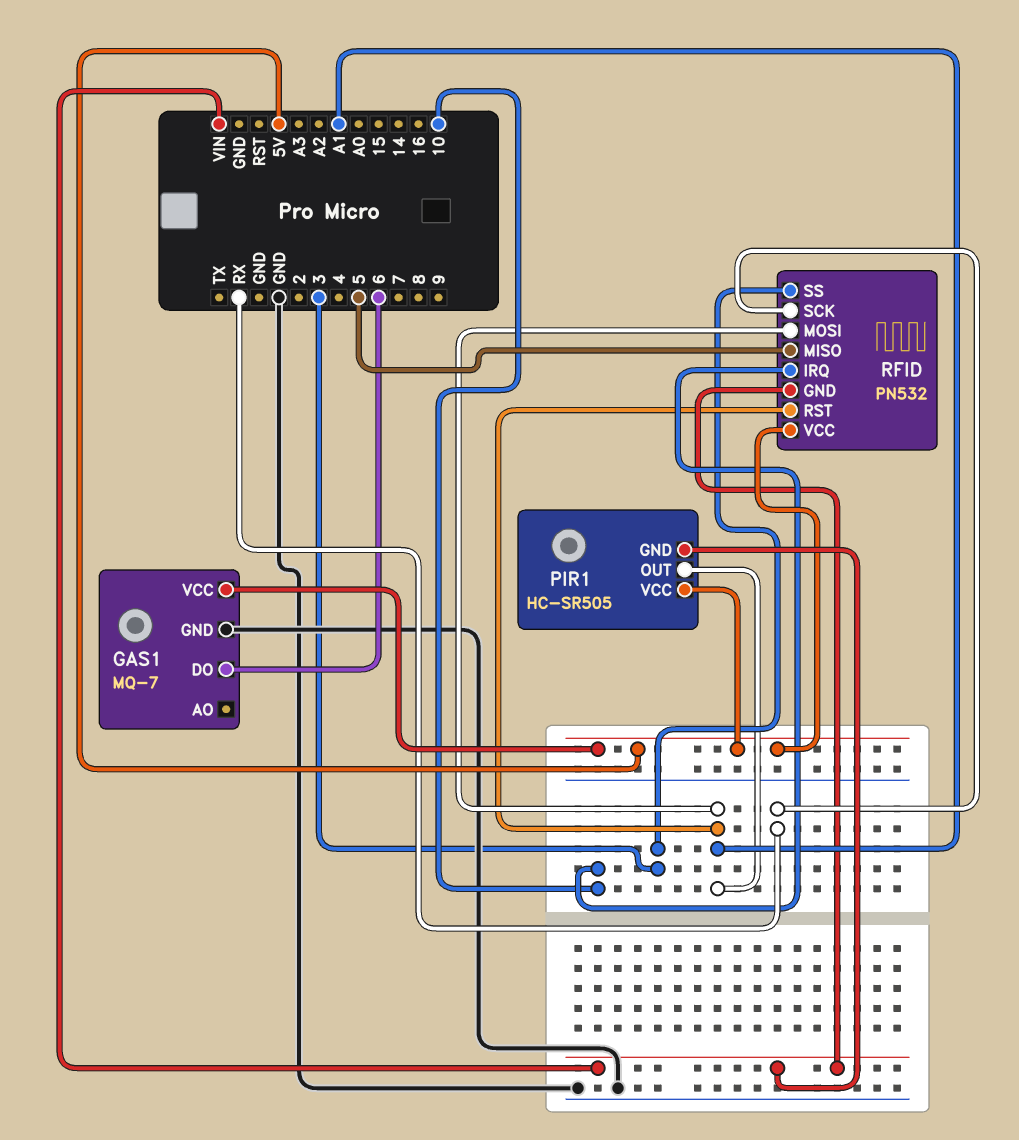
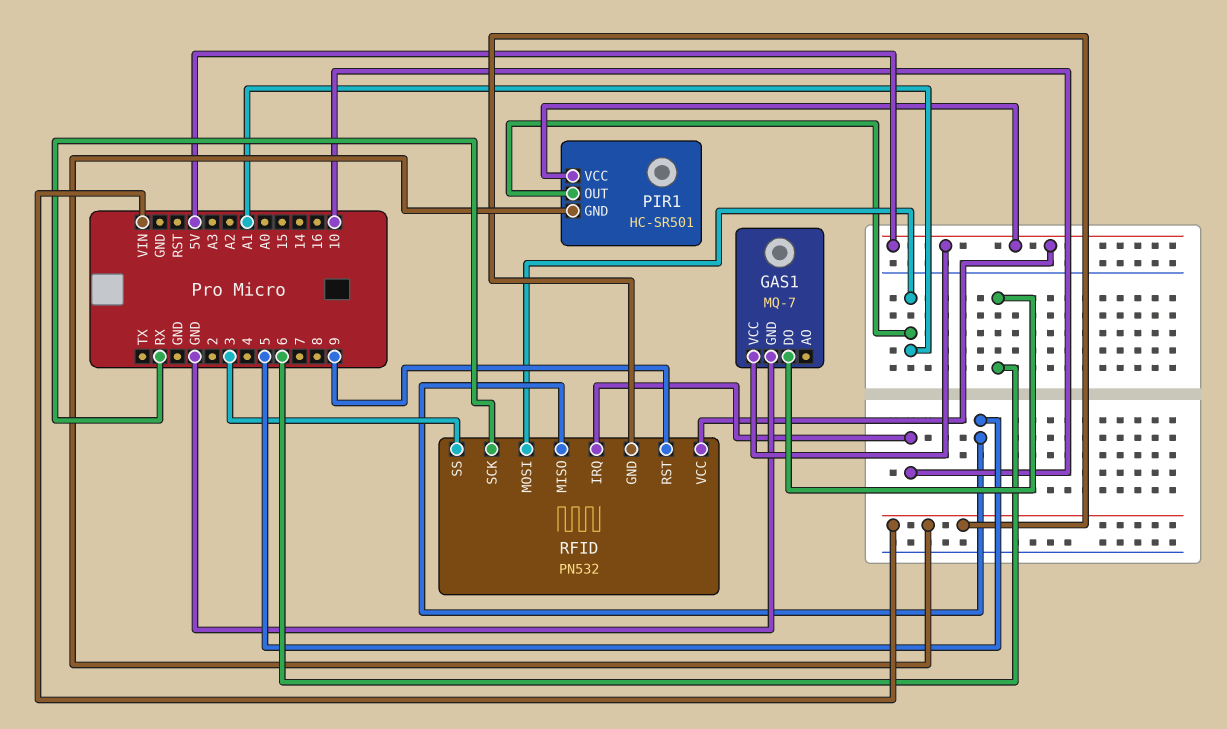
PIR1: HC-SR505 -> HC-SR501
RFID pin RST: A1 -> 9

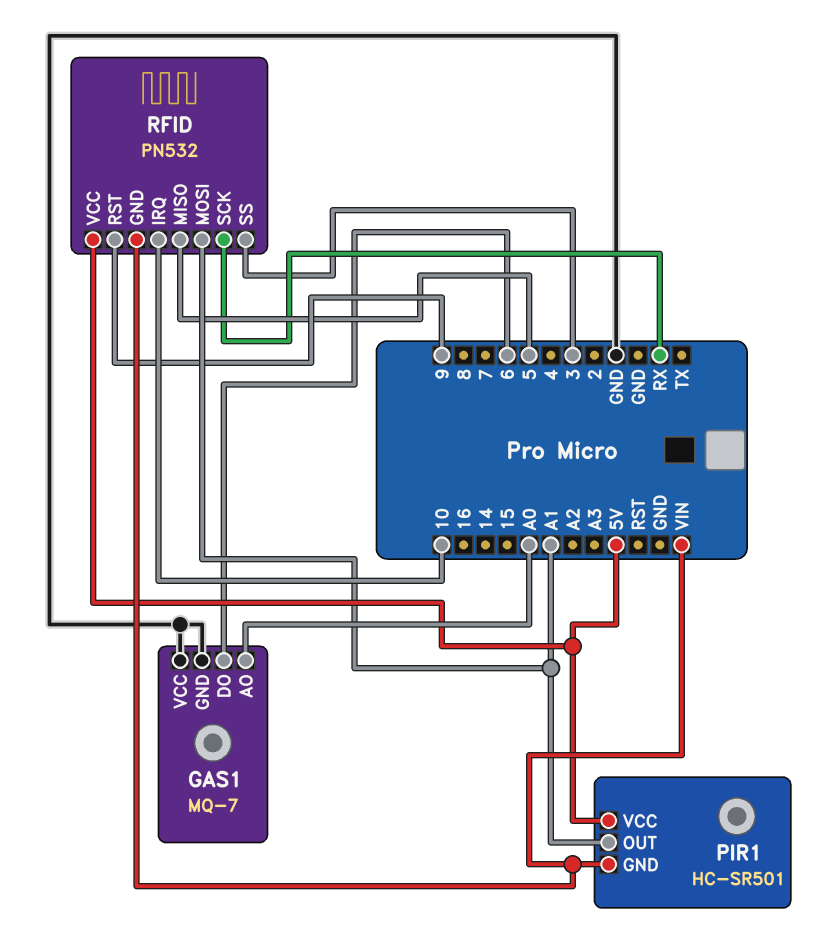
GAS1 pin AO: none -> A0
GAS1 pin VCC: 5V -> GND

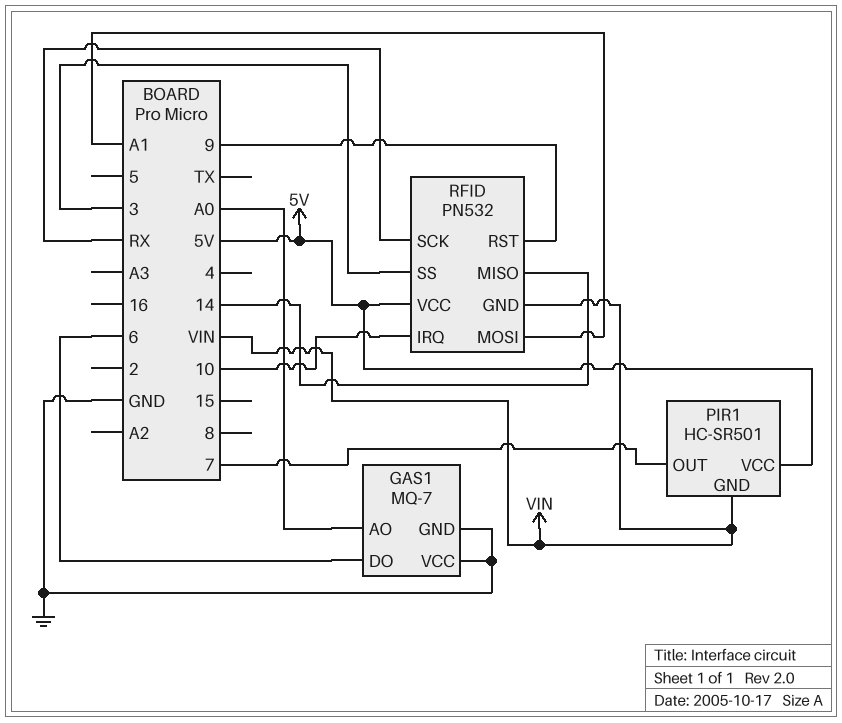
PIR1 pin OUT: A1 -> 7
RFID pin MISO: 5 -> 14

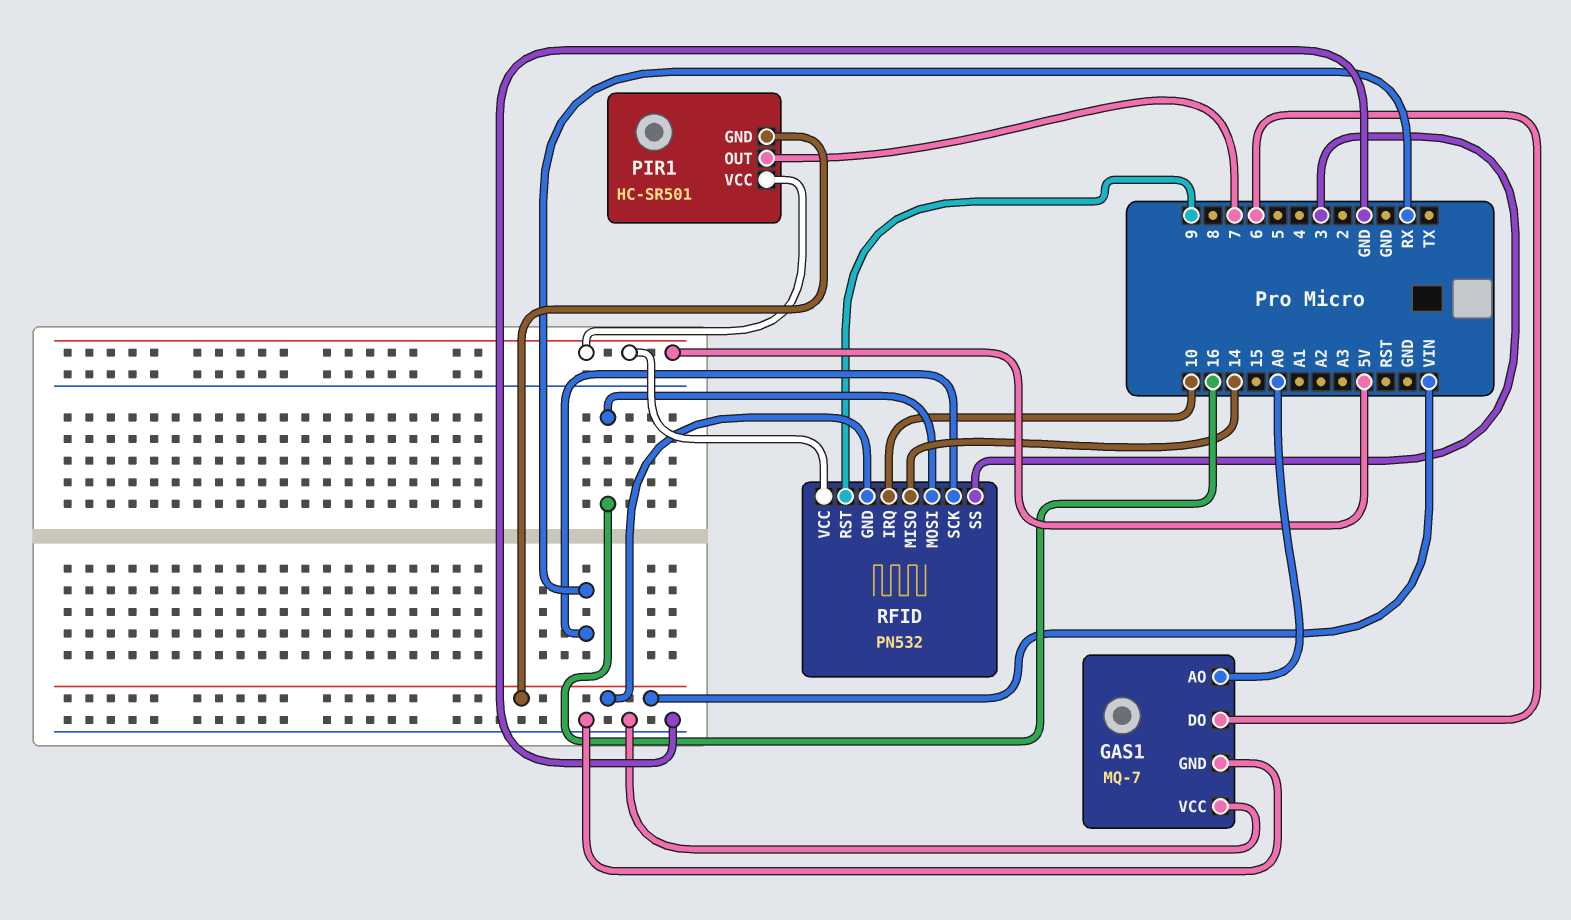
RFID pin MOSI: A1 -> 16

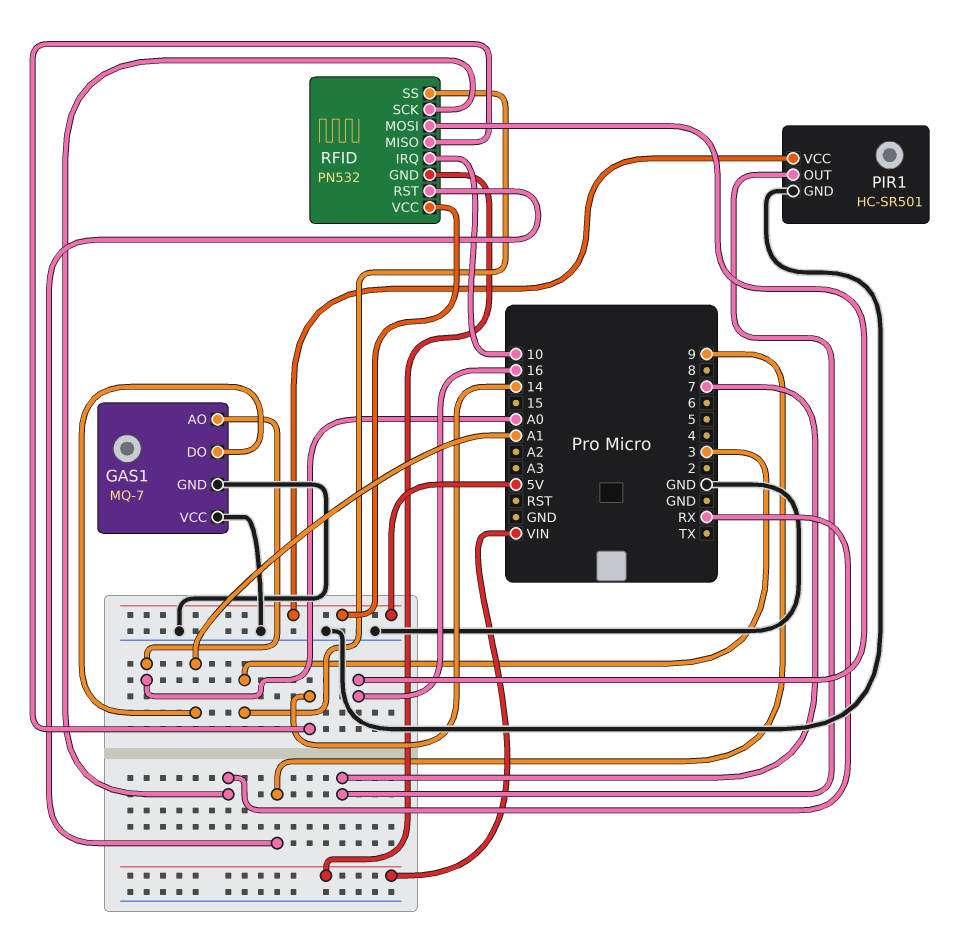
GAS1 pin DO: 6 -> A1
PIR1 pin GND: VIN -> GND

